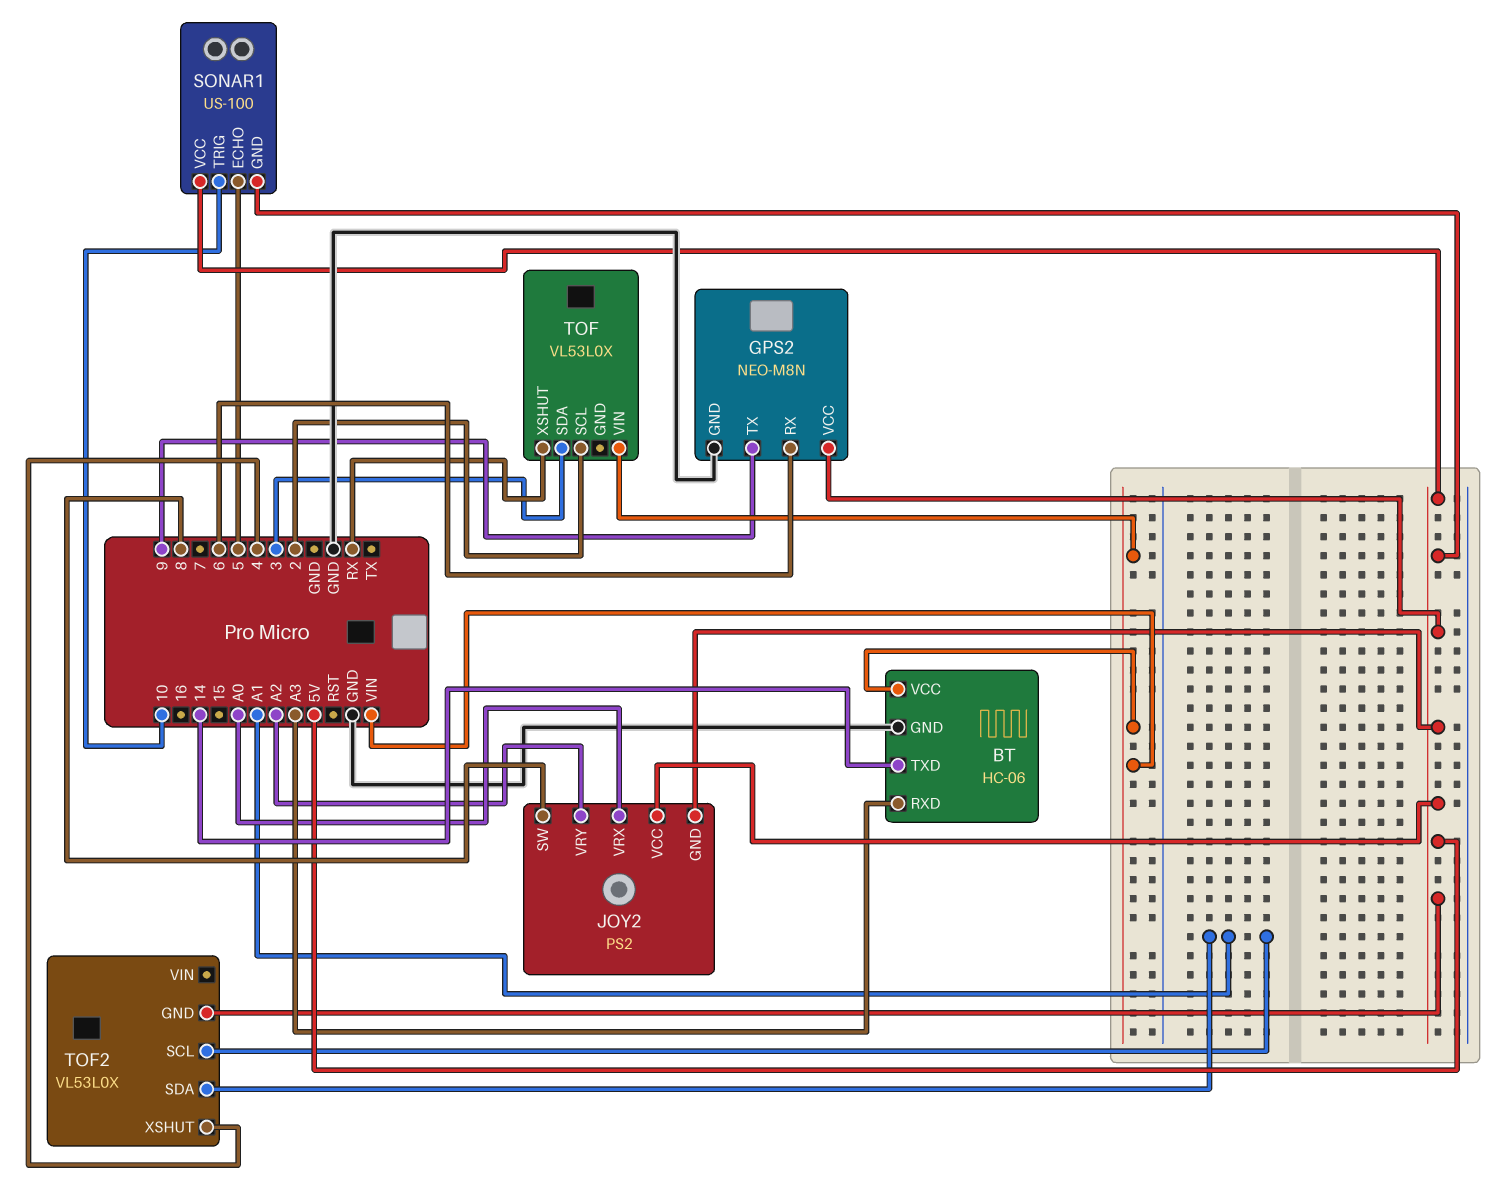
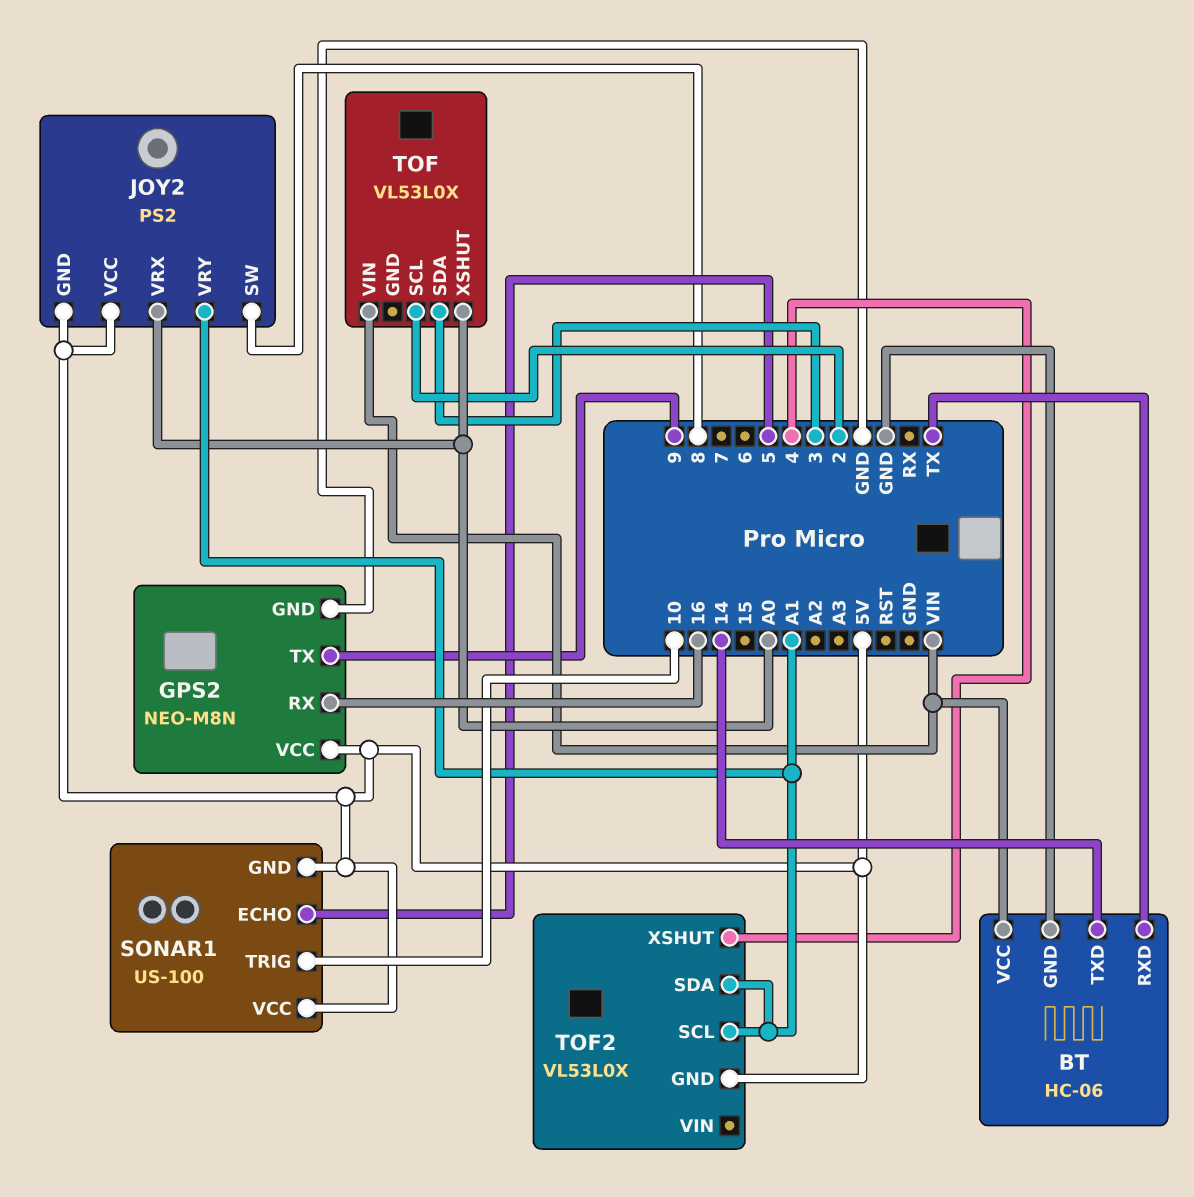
BT pin RXD: A3 -> TX
GPS2 pin RX: 6 -> 16
JOY2 pin VRY: A2 -> A1
TOF pin XSHUT: RX -> A0

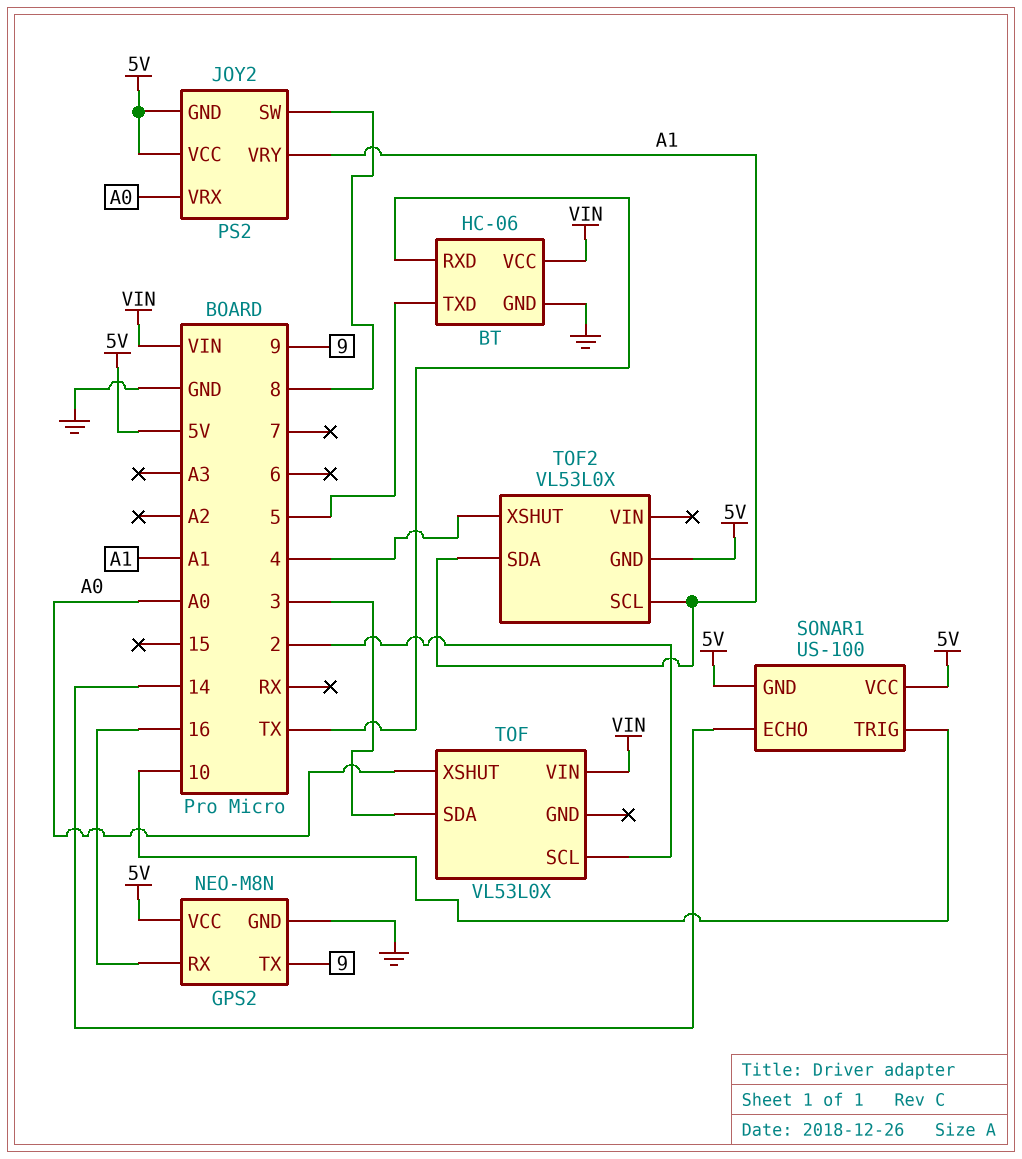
BT pin TXD: 14 -> 5
SONAR1 pin ECHO: 5 -> 14

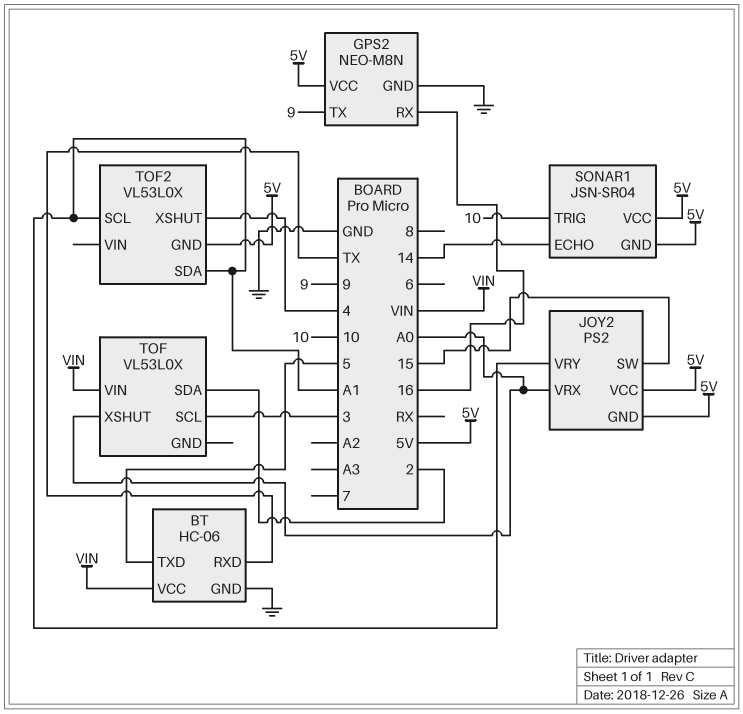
JOY2 pin SW: 8 -> 15
SONAR1: US-100 -> JSN-SR04
TOF pin SCL: 2 -> 3
TOF pin SDA: 3 -> 2

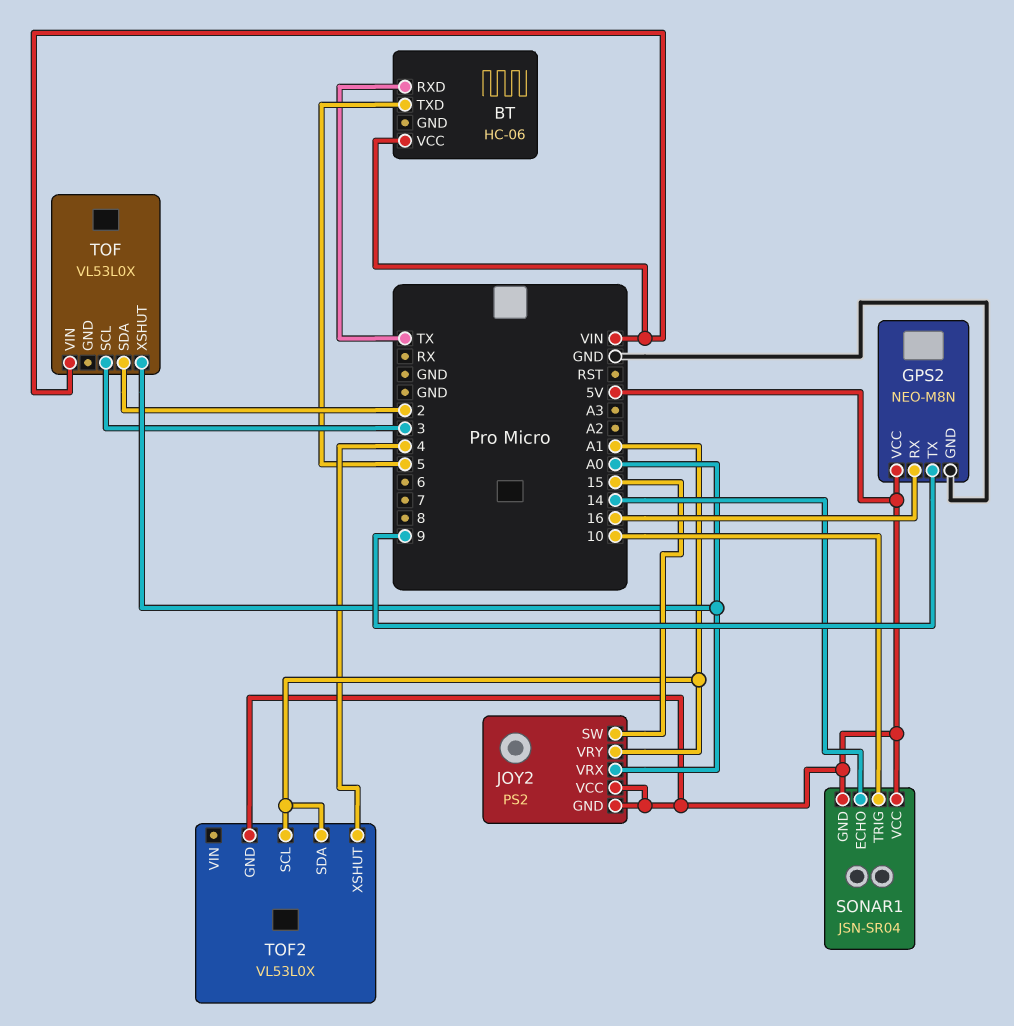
BT pin GND: GND -> none

